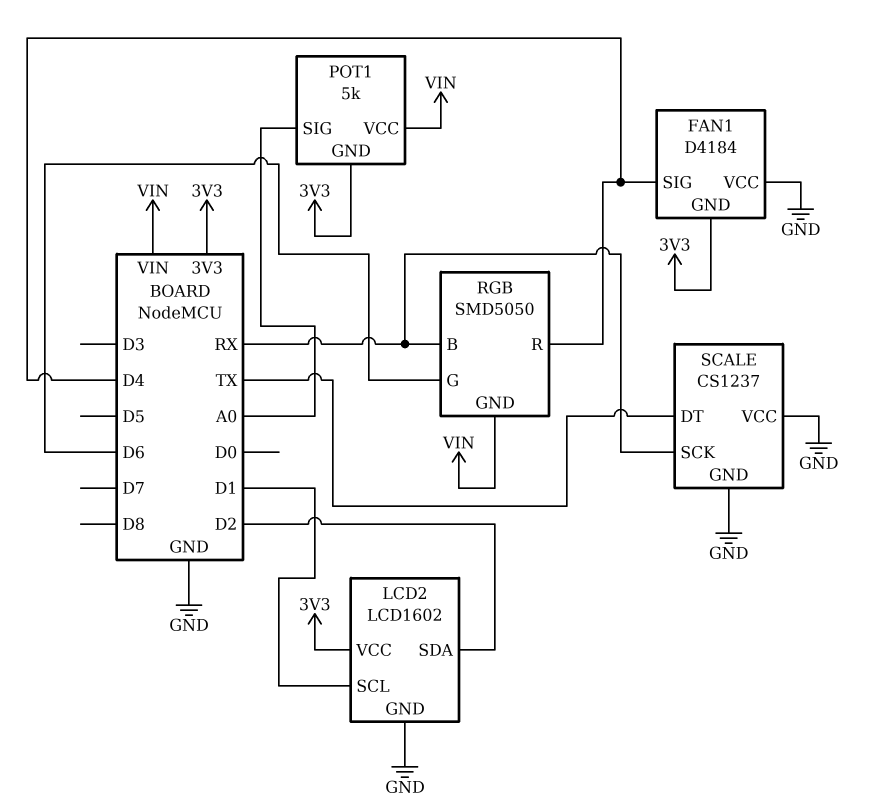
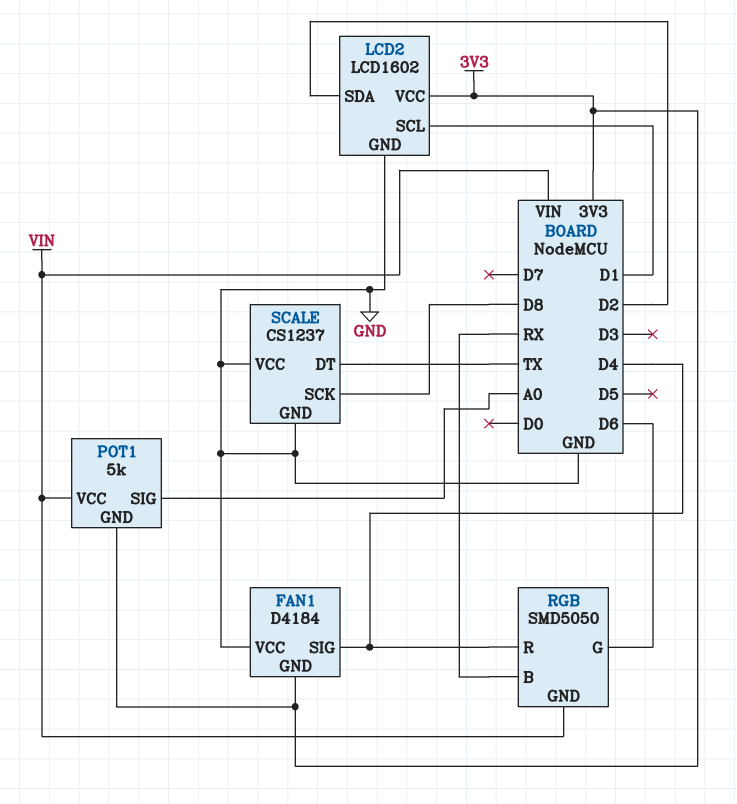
SCALE pin SCK: RX -> D8

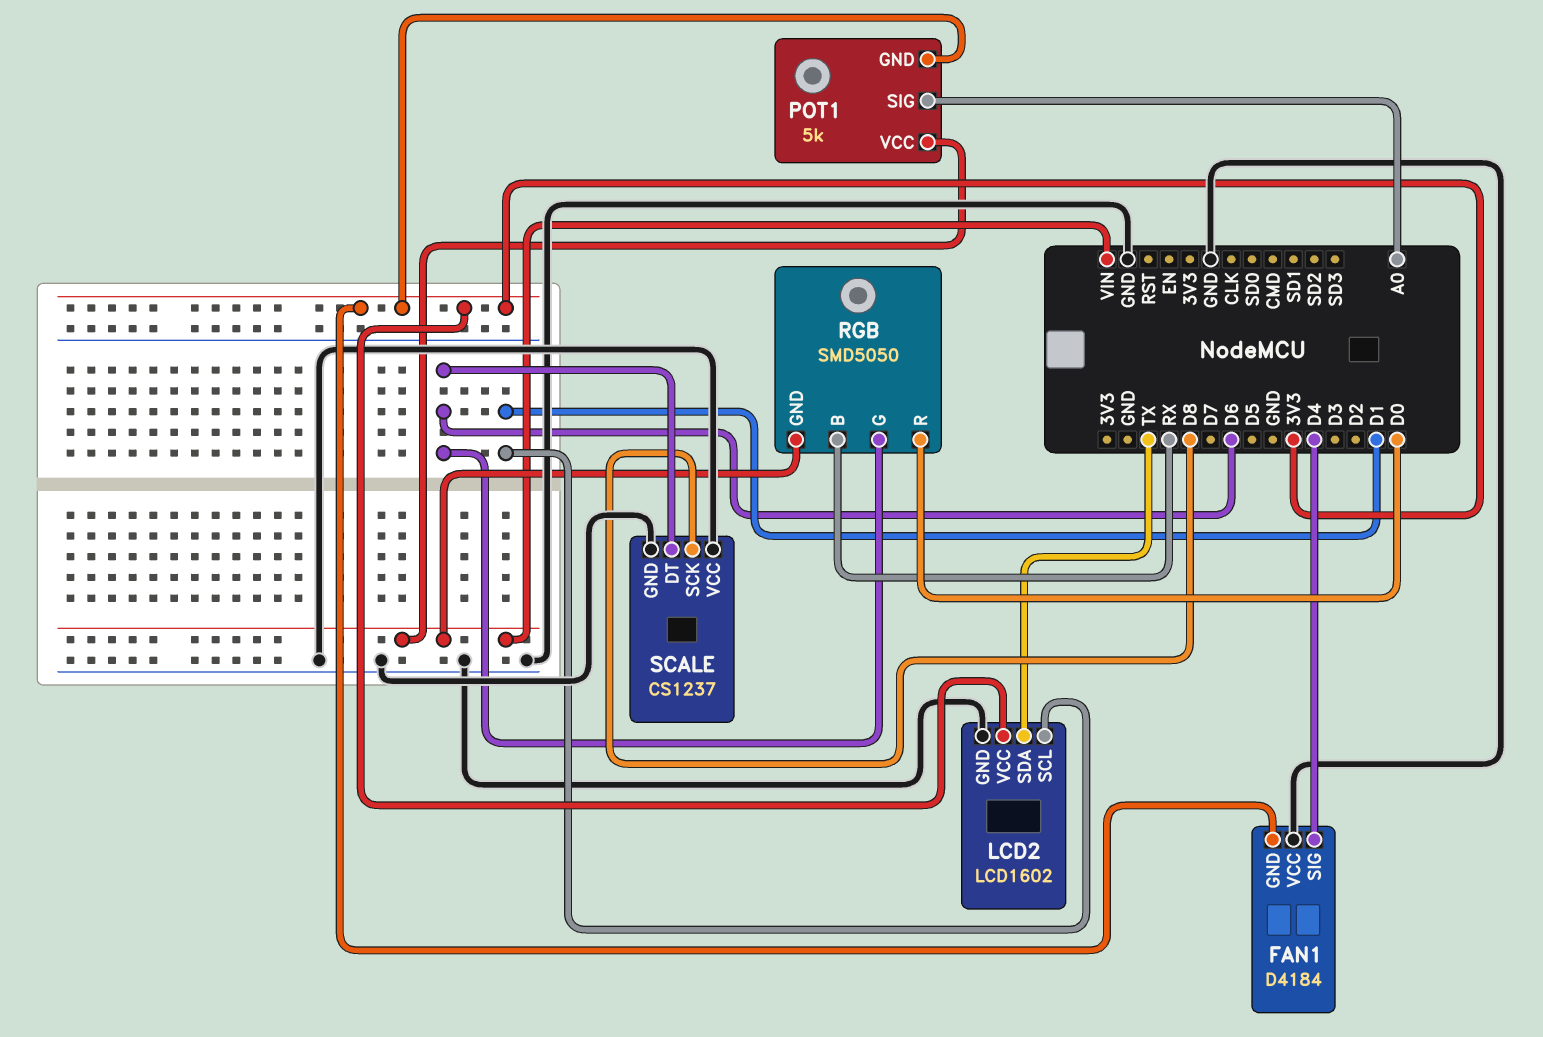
LCD2 pin SDA: D2 -> TX
RGB pin R: D4 -> D0
SCALE pin DT: TX -> D6

